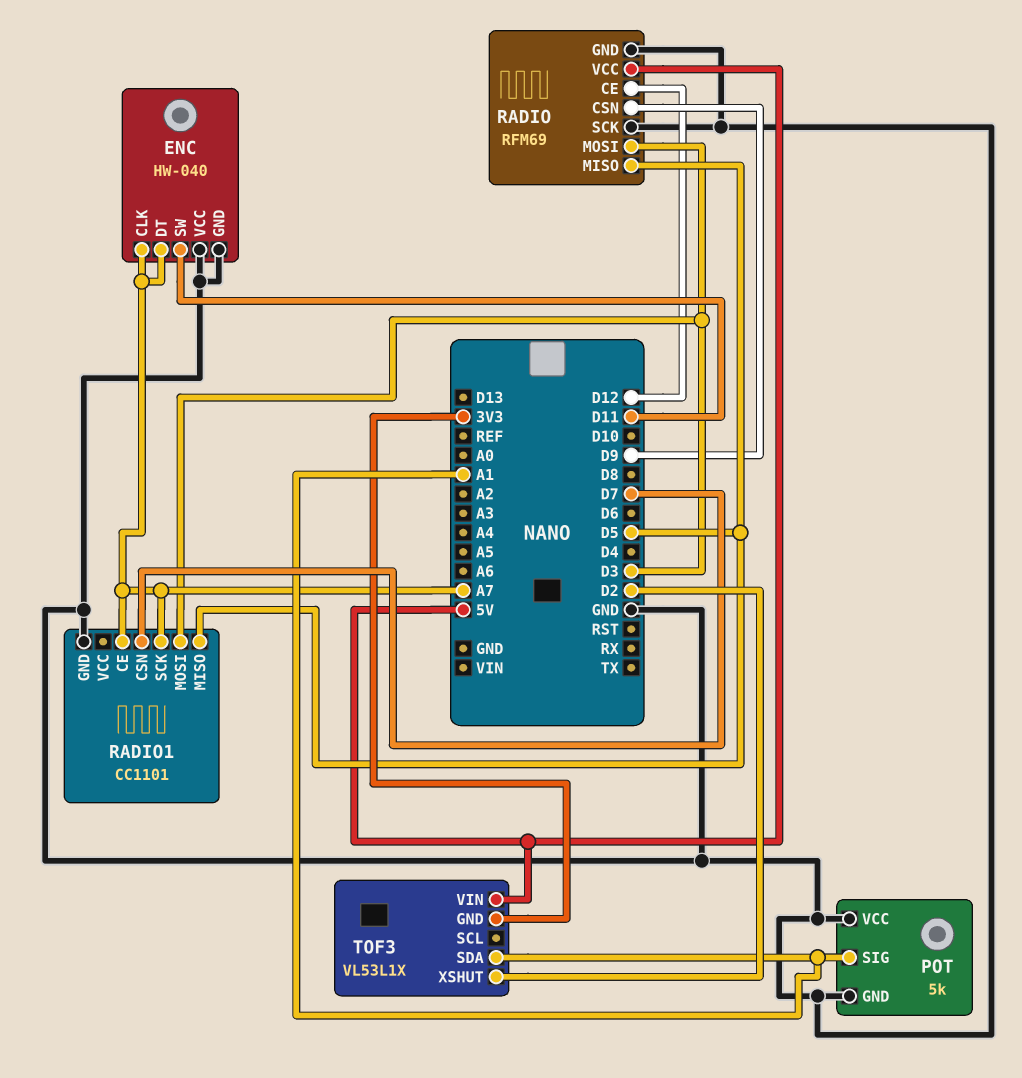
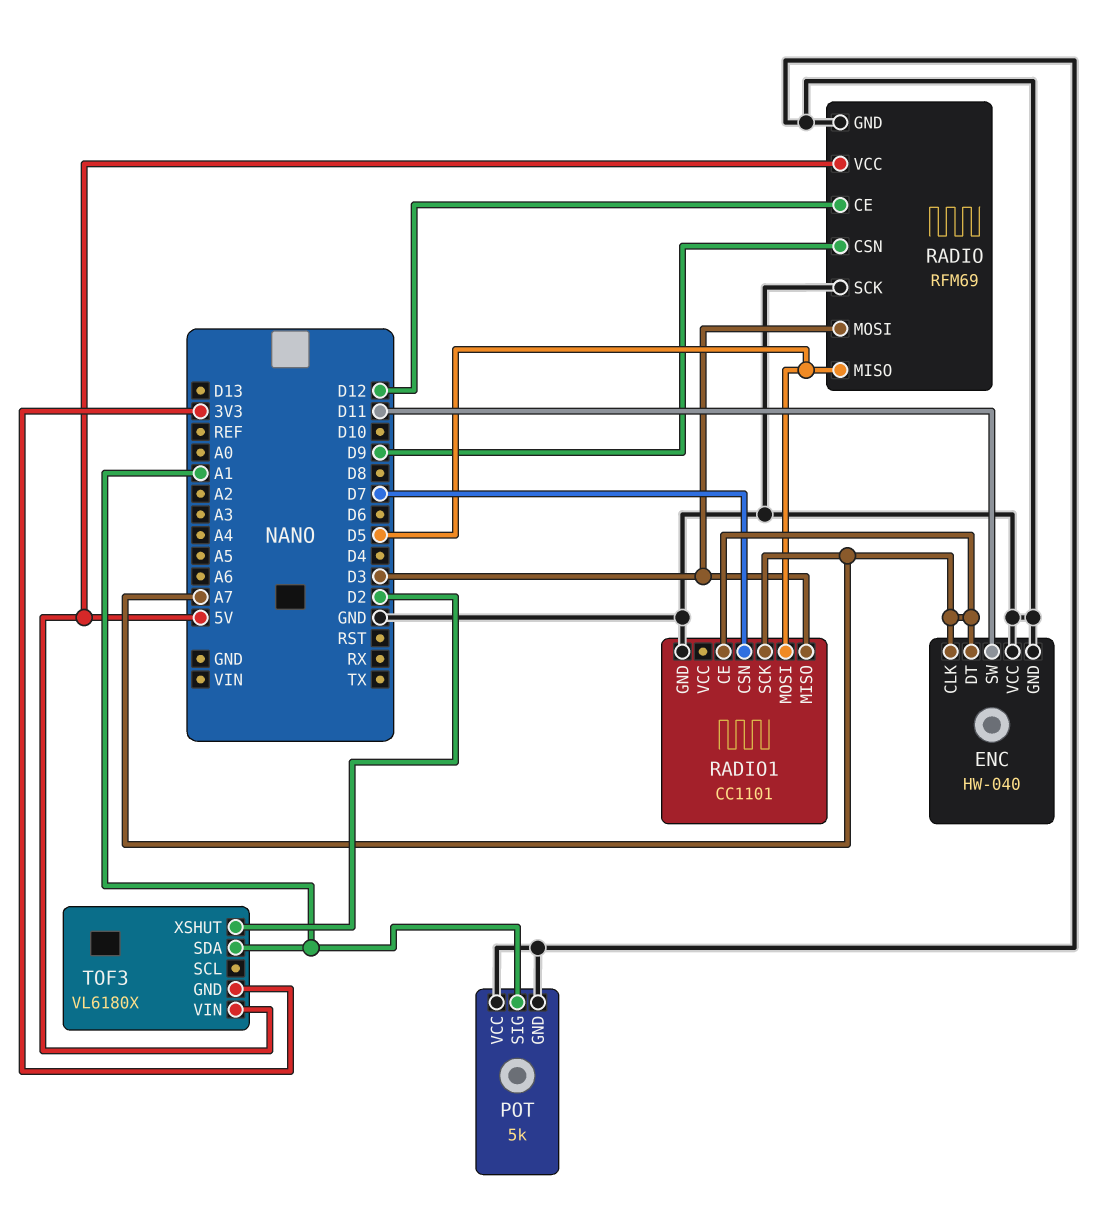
RADIO1 pin MISO: D5 -> D3
RADIO1 pin MOSI: D3 -> D5
TOF3: VL53L1X -> VL6180X

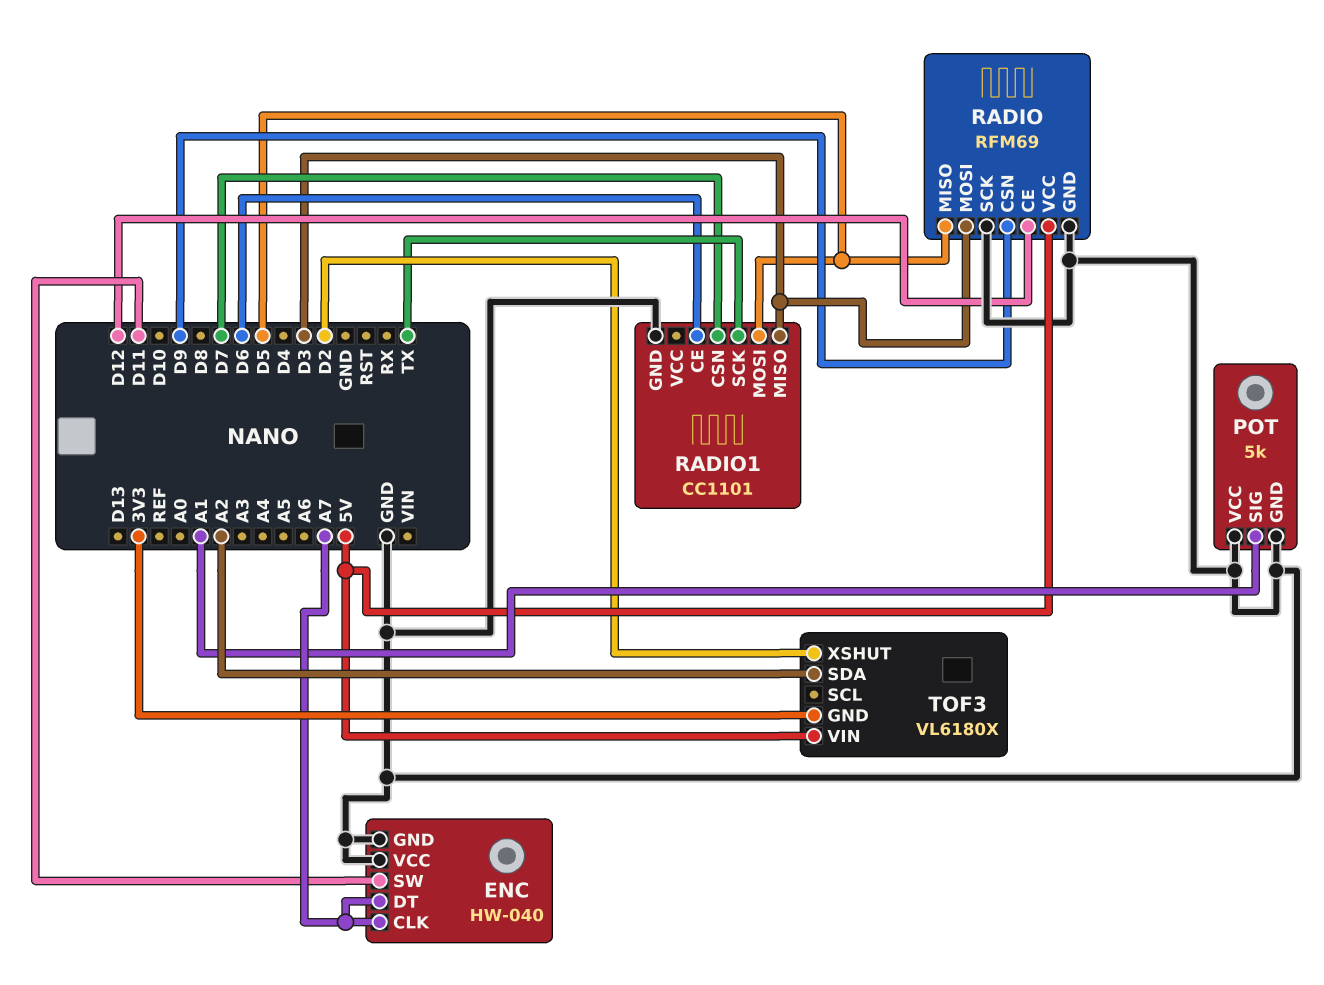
RADIO1 pin CE: A7 -> D6
RADIO1 pin SCK: A7 -> TX
TOF3 pin SDA: A1 -> A2

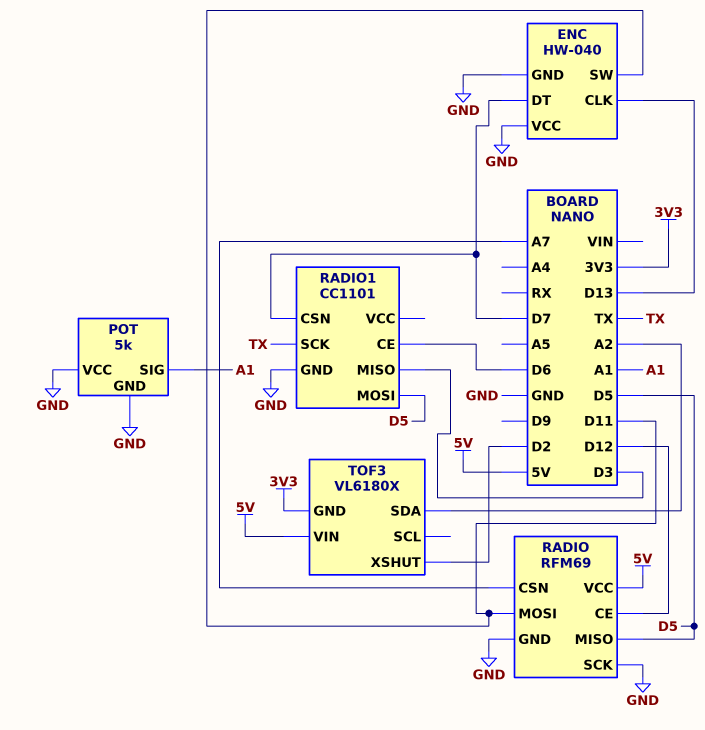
ENC pin CLK: A7 -> D13
ENC pin DT: A7 -> D7
RADIO pin CSN: D9 -> A7
RADIO pin MOSI: D3 -> D11

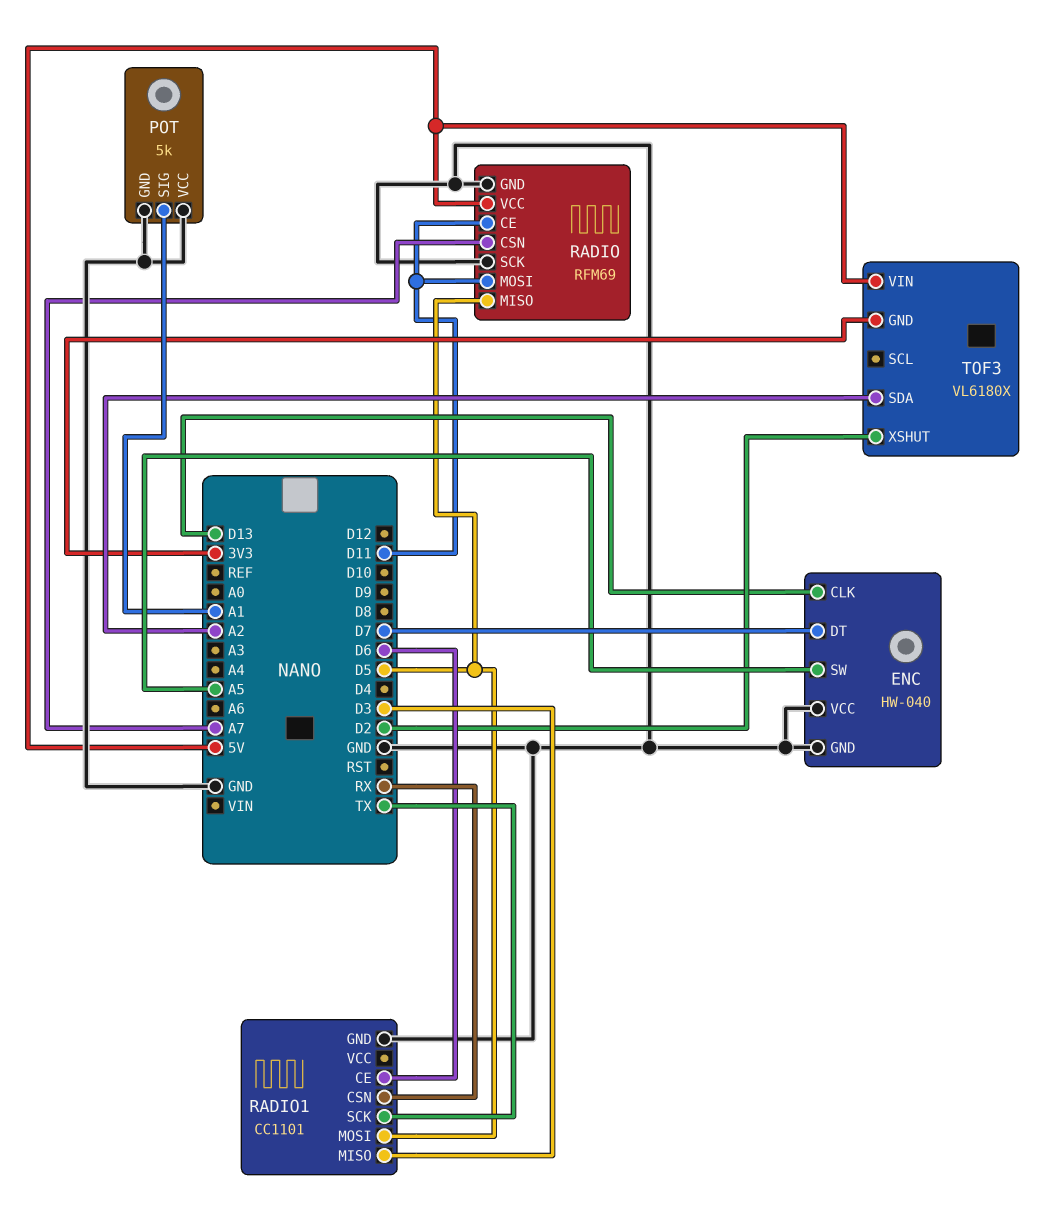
ENC pin SW: D11 -> A5
RADIO pin CE: D12 -> D11
RADIO1 pin CSN: D7 -> RX

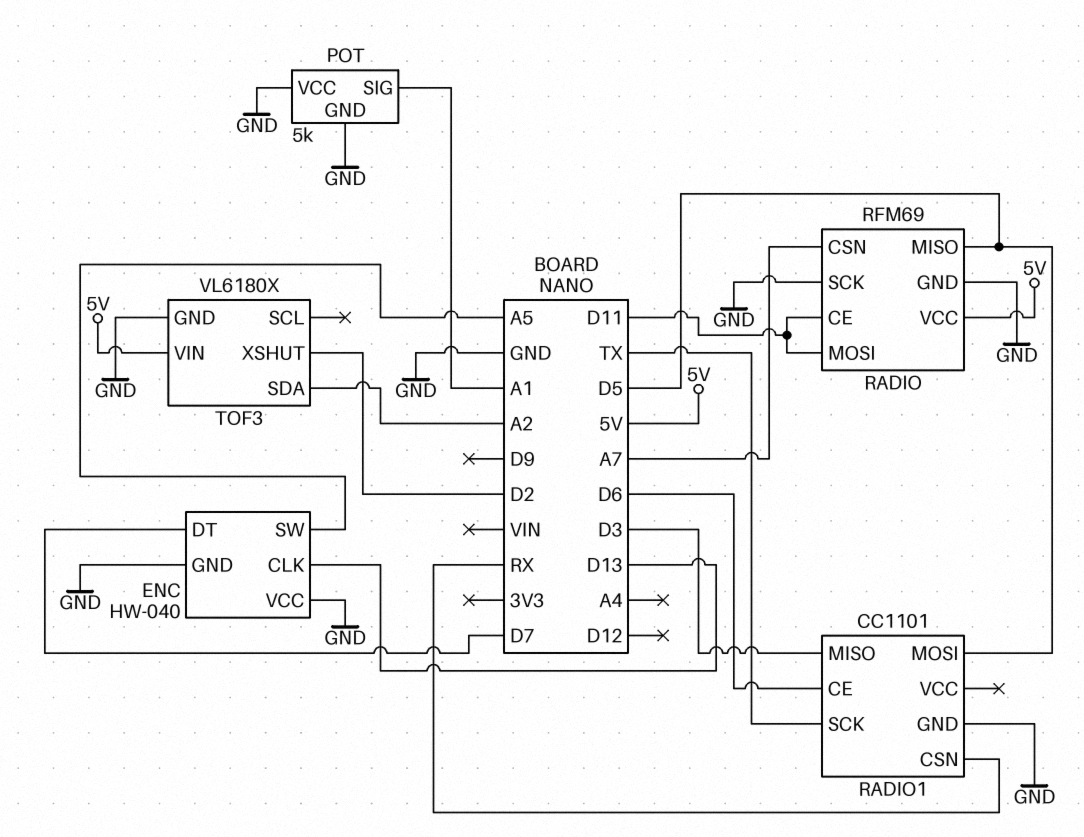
TOF3 pin GND: 3V3 -> GND

